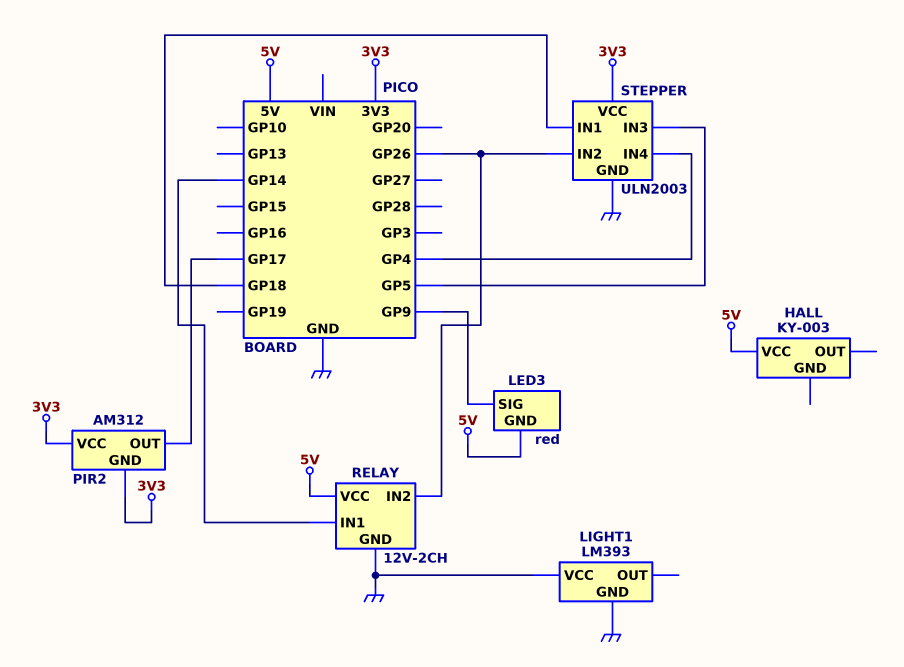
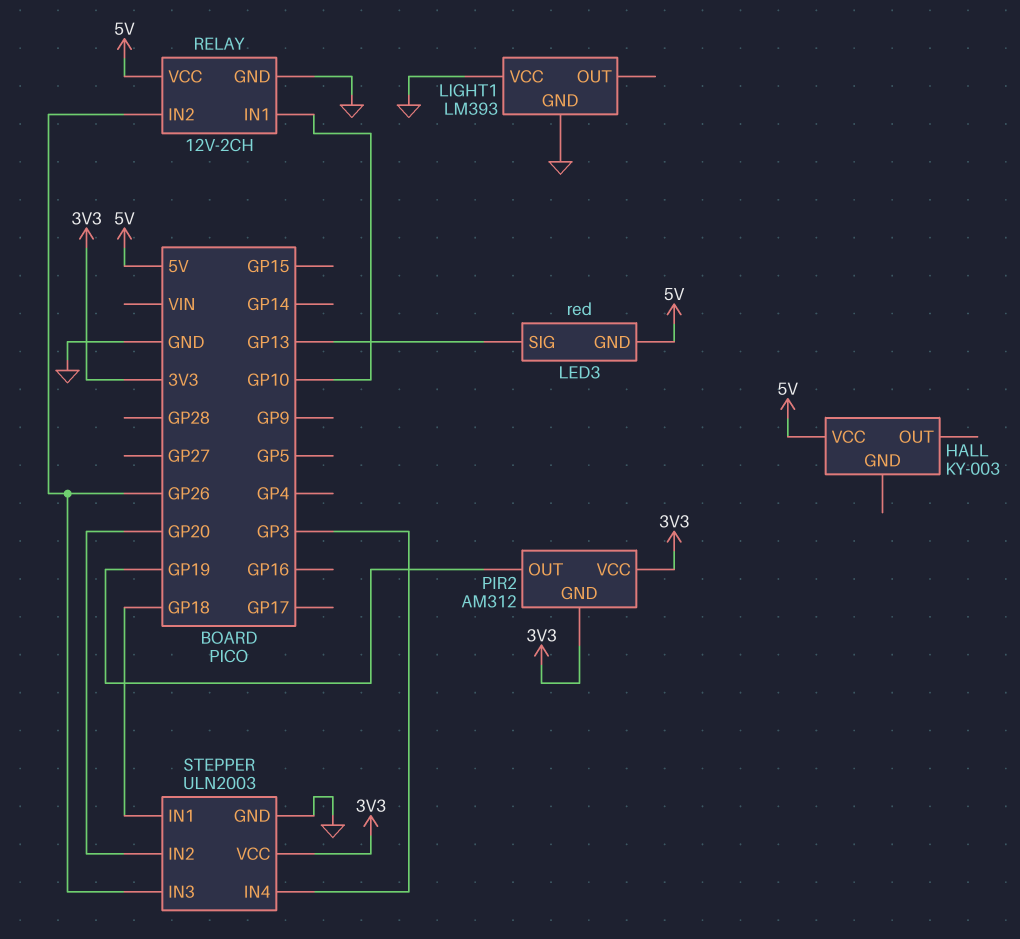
LED3 pin SIG: GP9 -> GP13
PIR2 pin OUT: GP17 -> GP19
RELAY pin IN1: GP14 -> GP10
STEPPER pin IN2: GP26 -> GP20
STEPPER pin IN3: GP5 -> GP26
STEPPER pin IN4: GP4 -> GP3

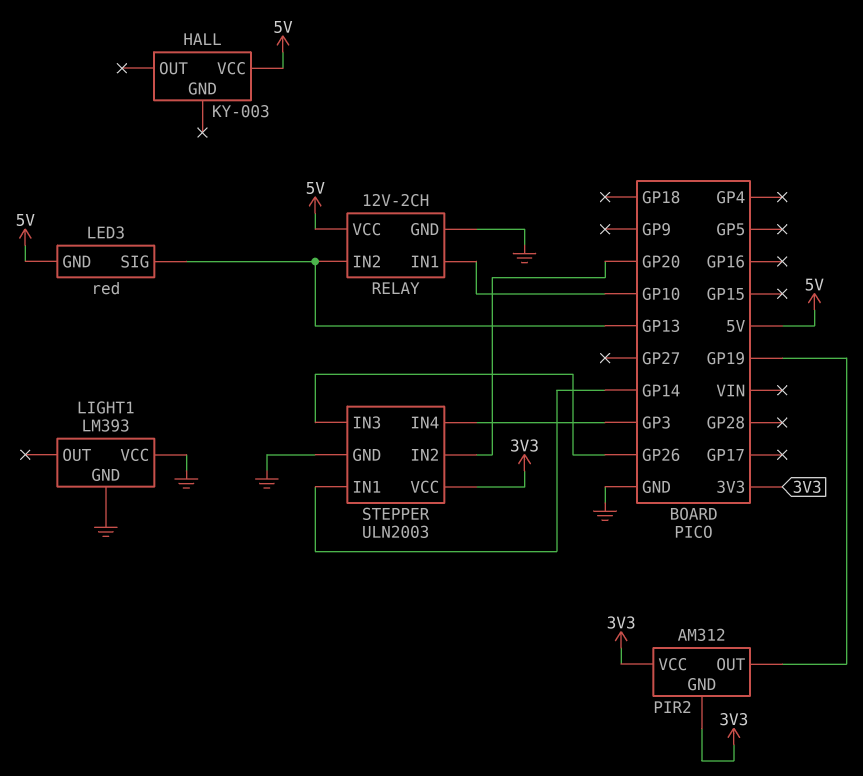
RELAY pin IN2: GP26 -> GP13
STEPPER pin IN1: GP18 -> GP14

